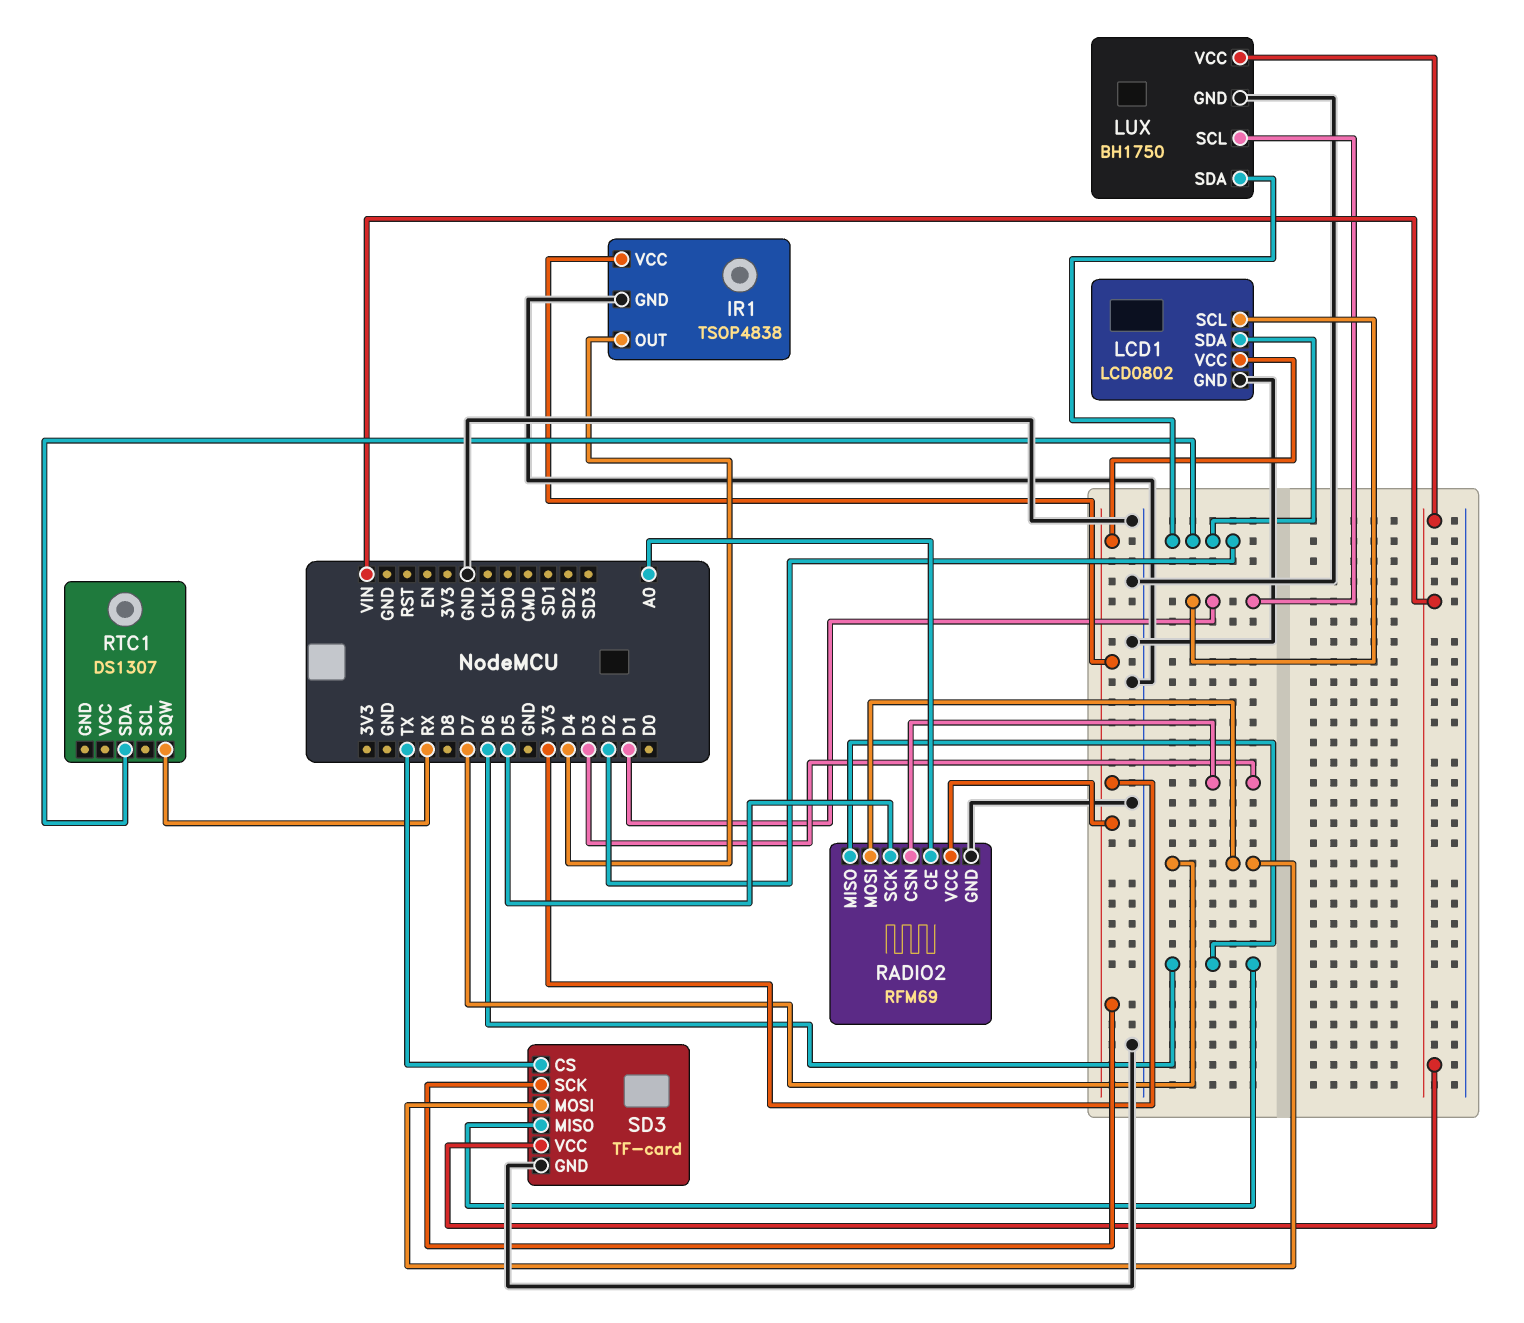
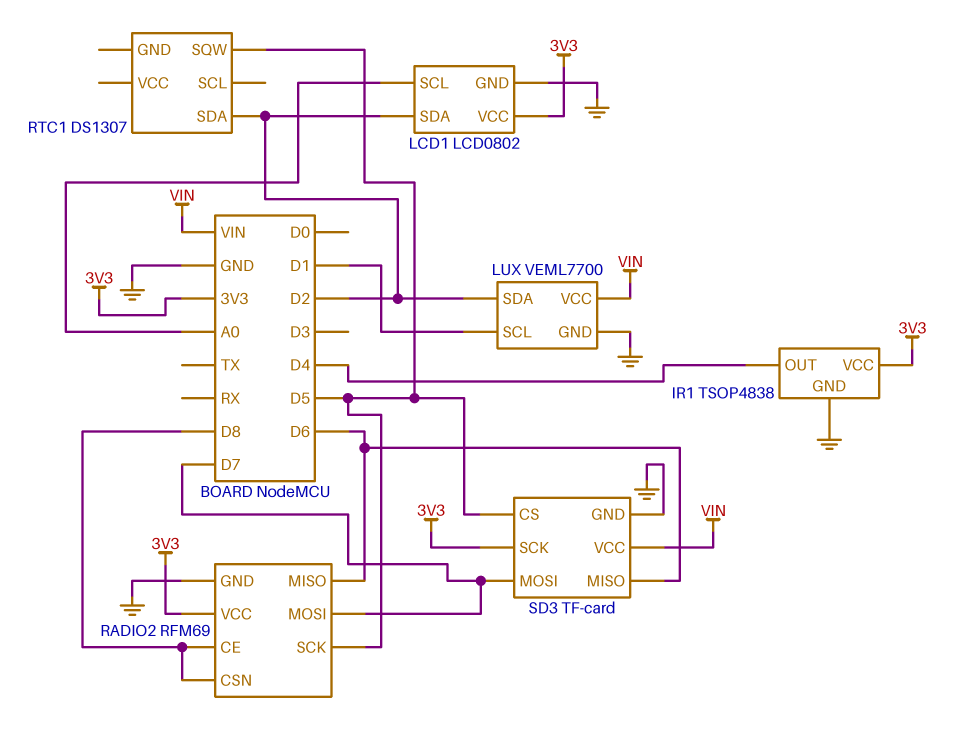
LCD1 pin SCL: D1 -> A0
LUX: BH1750 -> VEML7700
RADIO2 pin CE: A0 -> D8
RADIO2 pin CSN: D3 -> D8
RTC1 pin SQW: RX -> D5
SD3 pin CS: TX -> D5

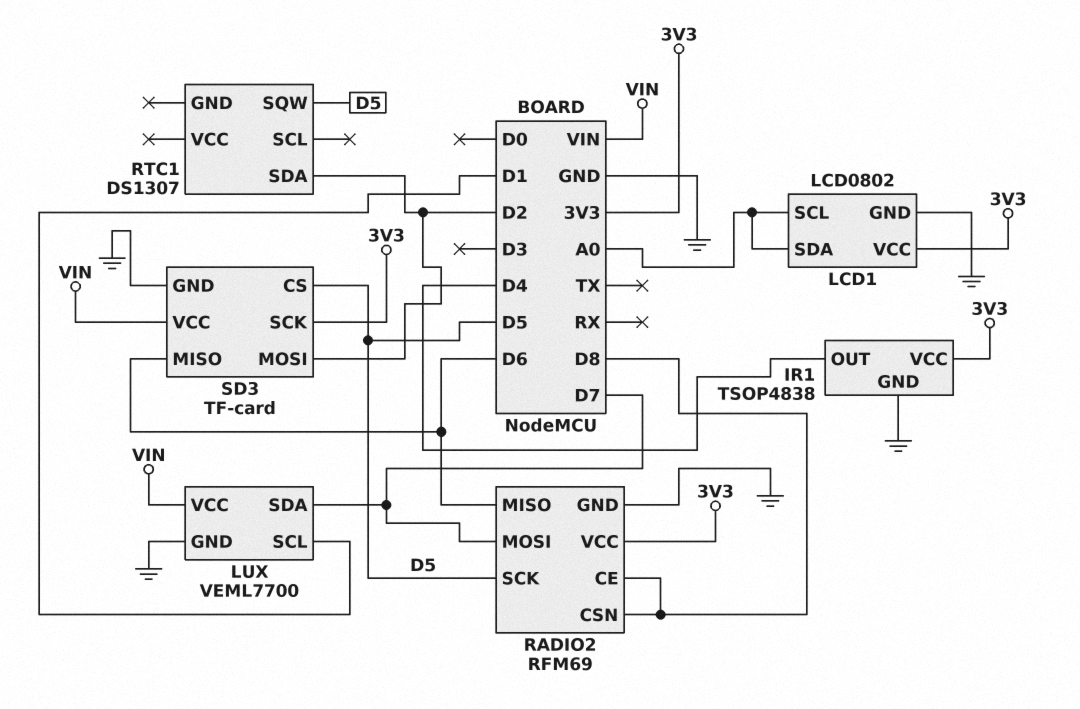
LCD1 pin SDA: D2 -> A0
LUX pin SDA: D2 -> D7
SD3 pin MOSI: D7 -> D2

